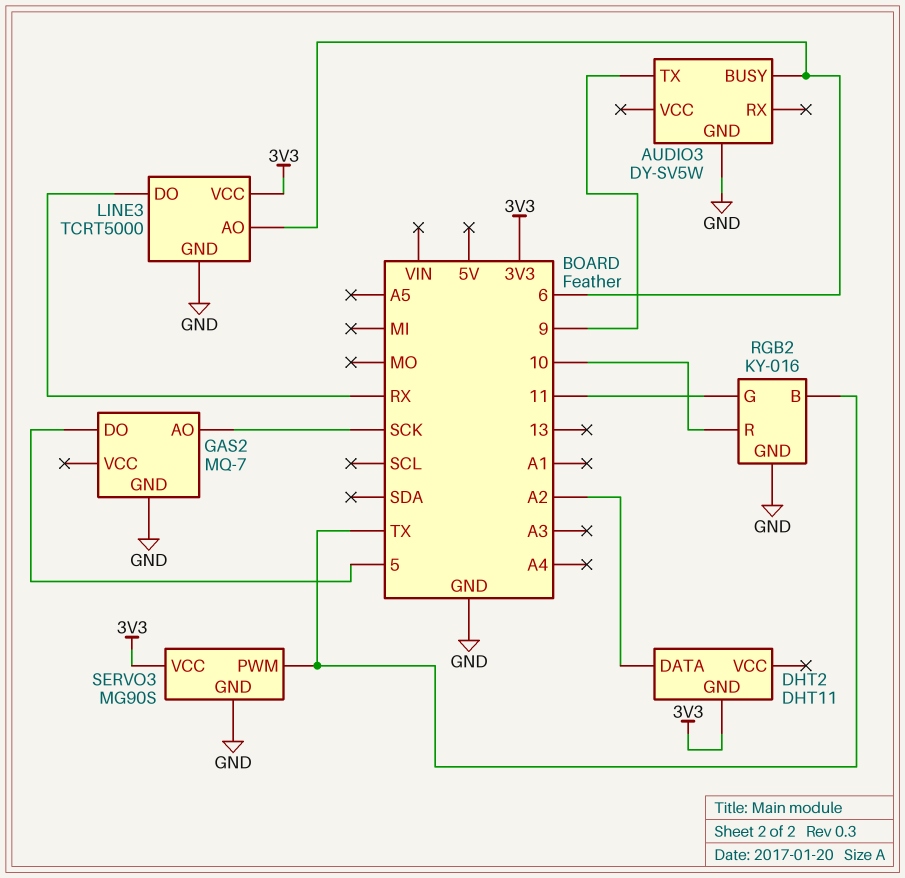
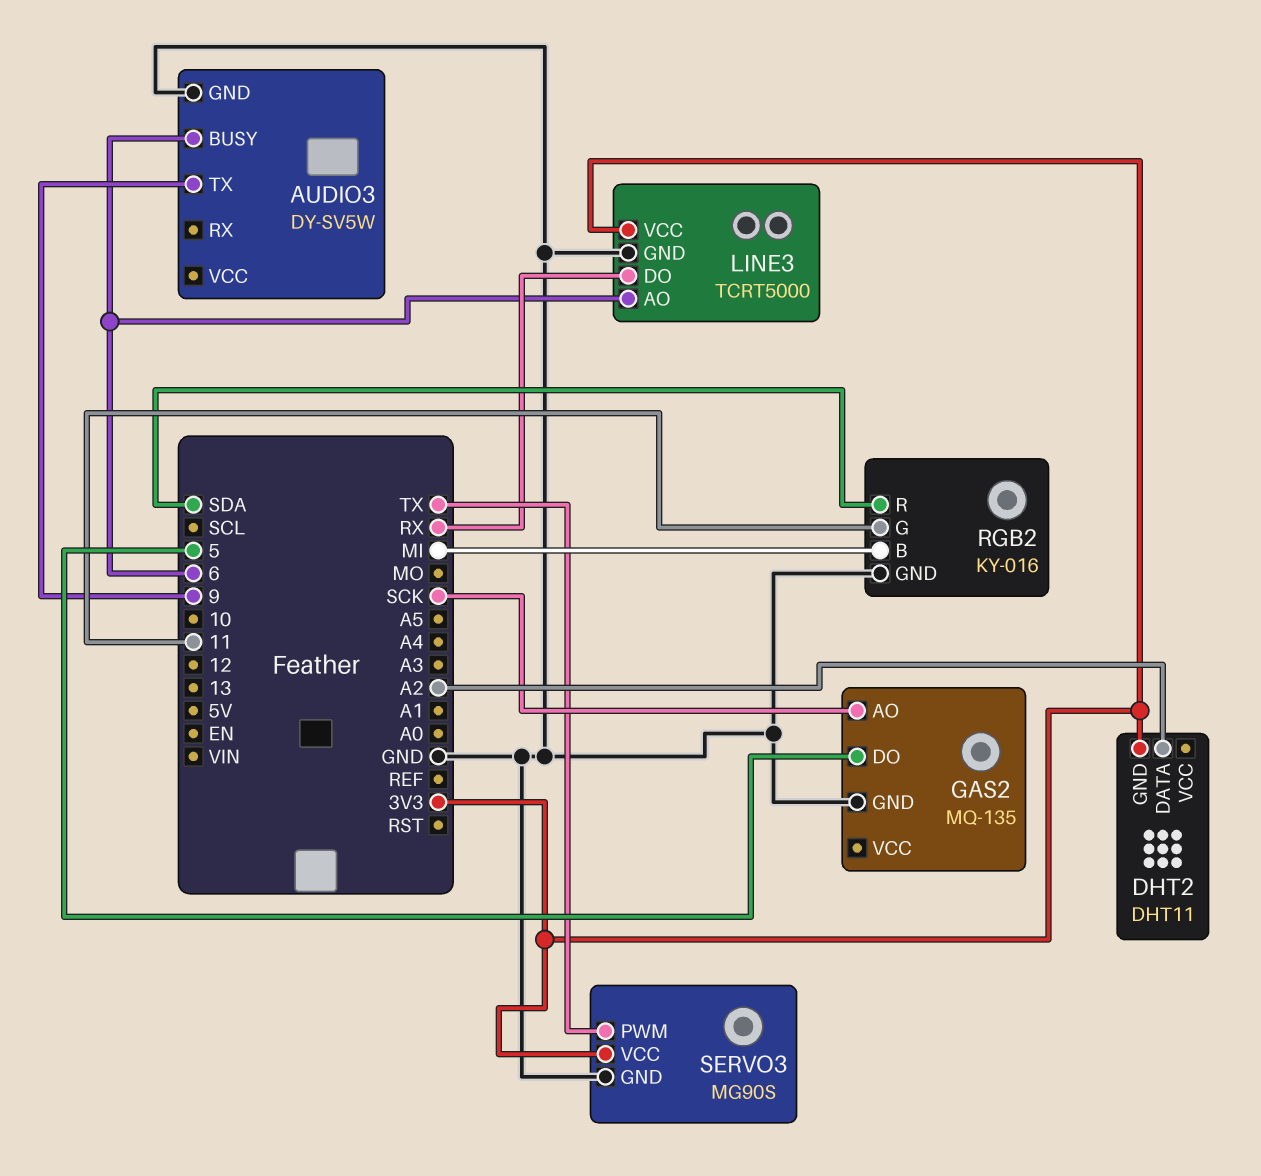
GAS2: MQ-7 -> MQ-135
RGB2 pin B: TX -> MI
RGB2 pin R: 10 -> SDA

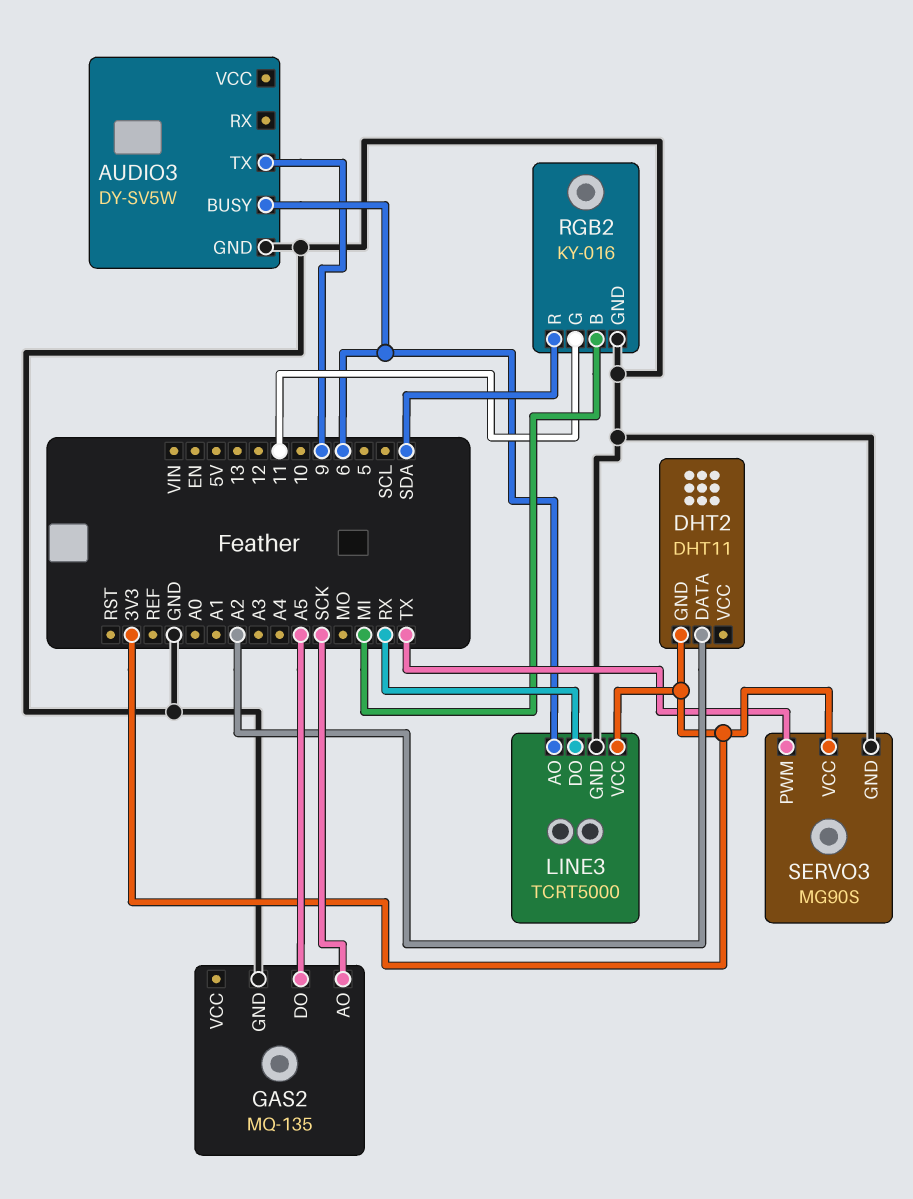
GAS2 pin DO: 5 -> A5

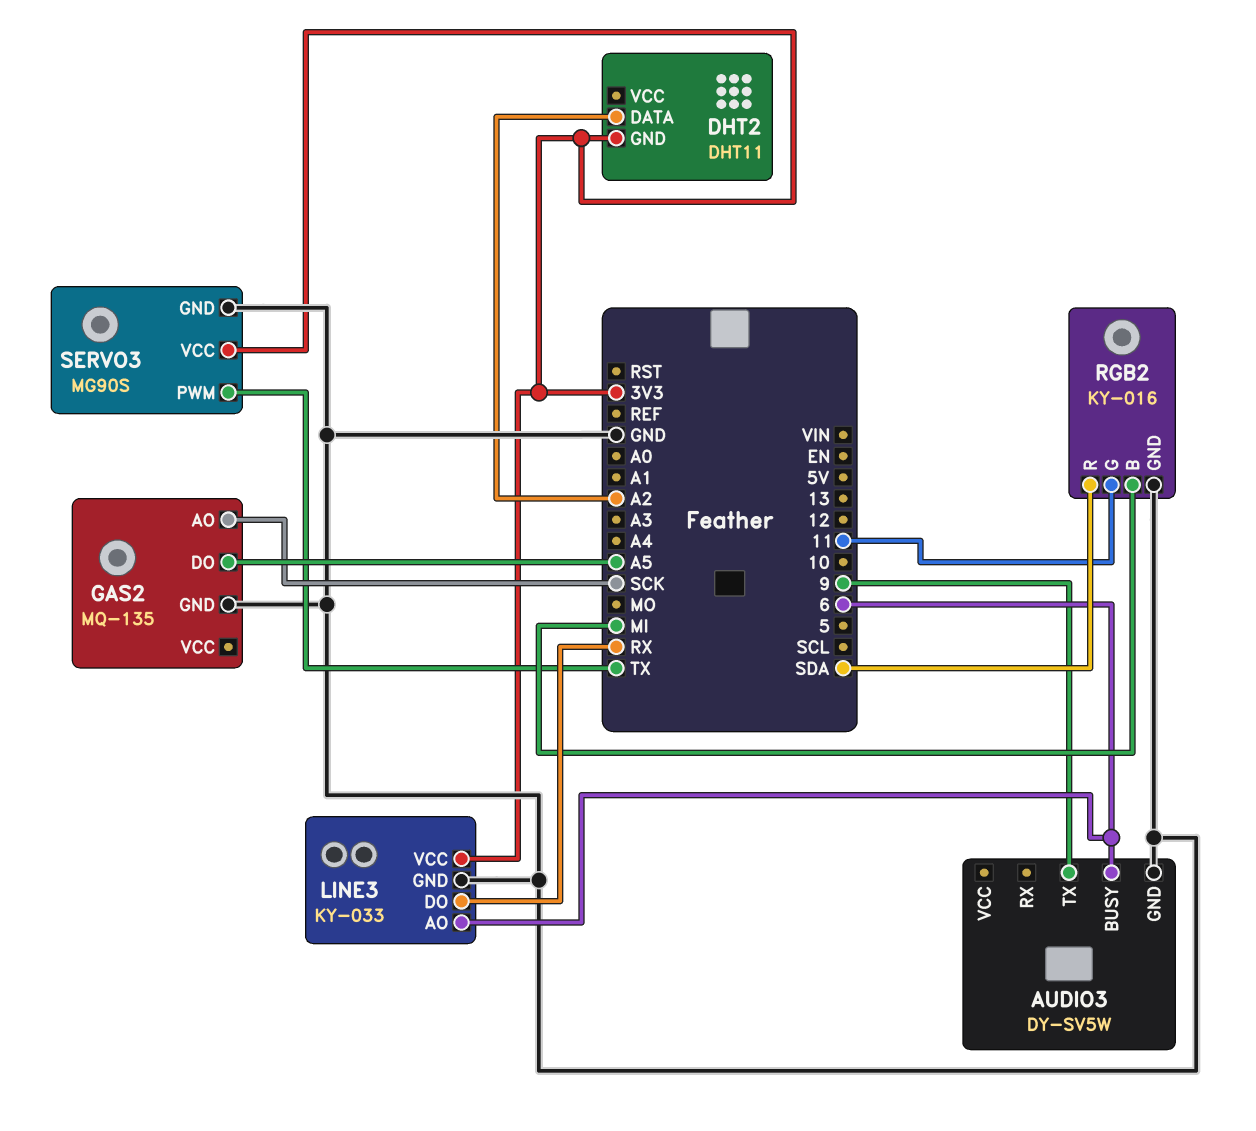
LINE3: TCRT5000 -> KY-033

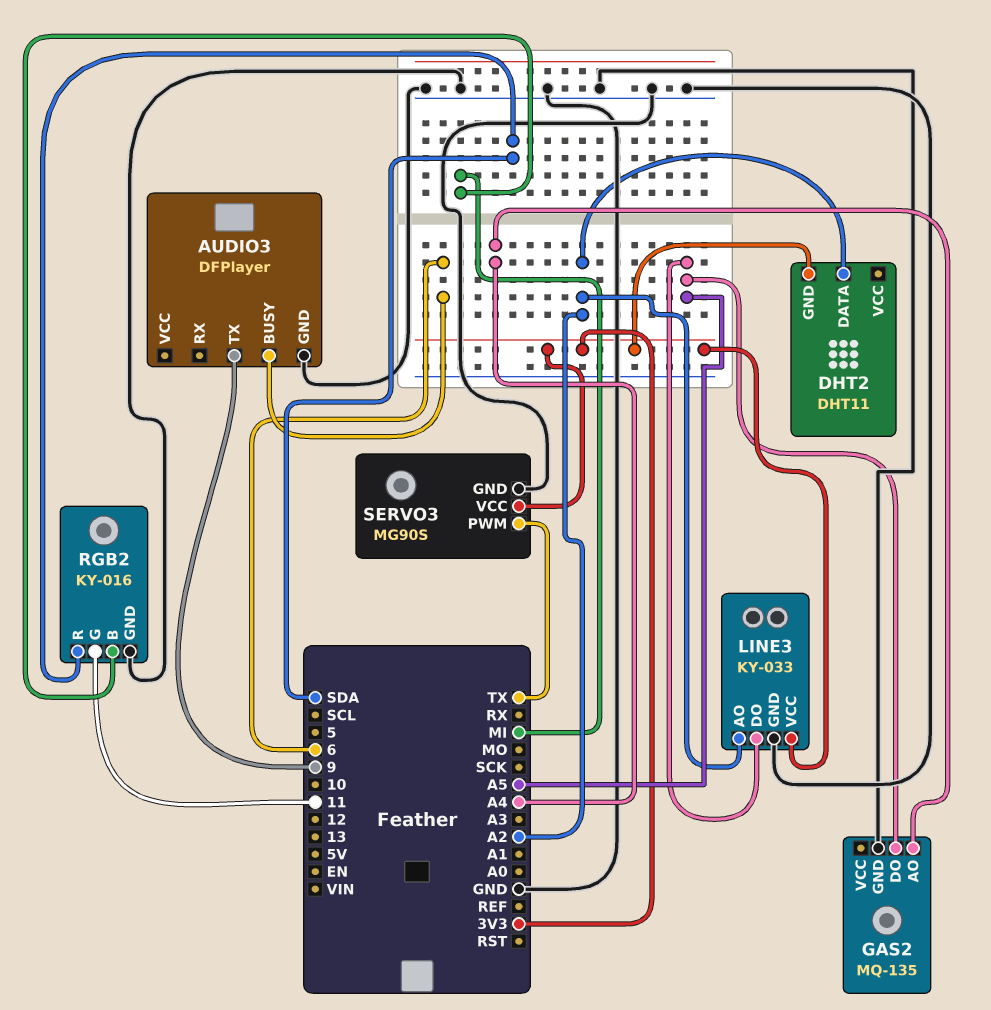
AUDIO3: DY-SV5W -> DFPlayer
GAS2 pin AO: SCK -> A4
LINE3 pin AO: 6 -> A2
LINE3 pin DO: RX -> A5

